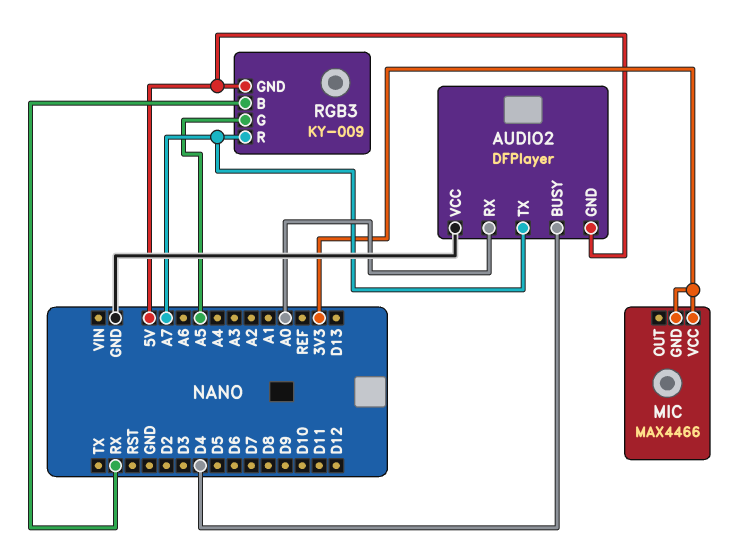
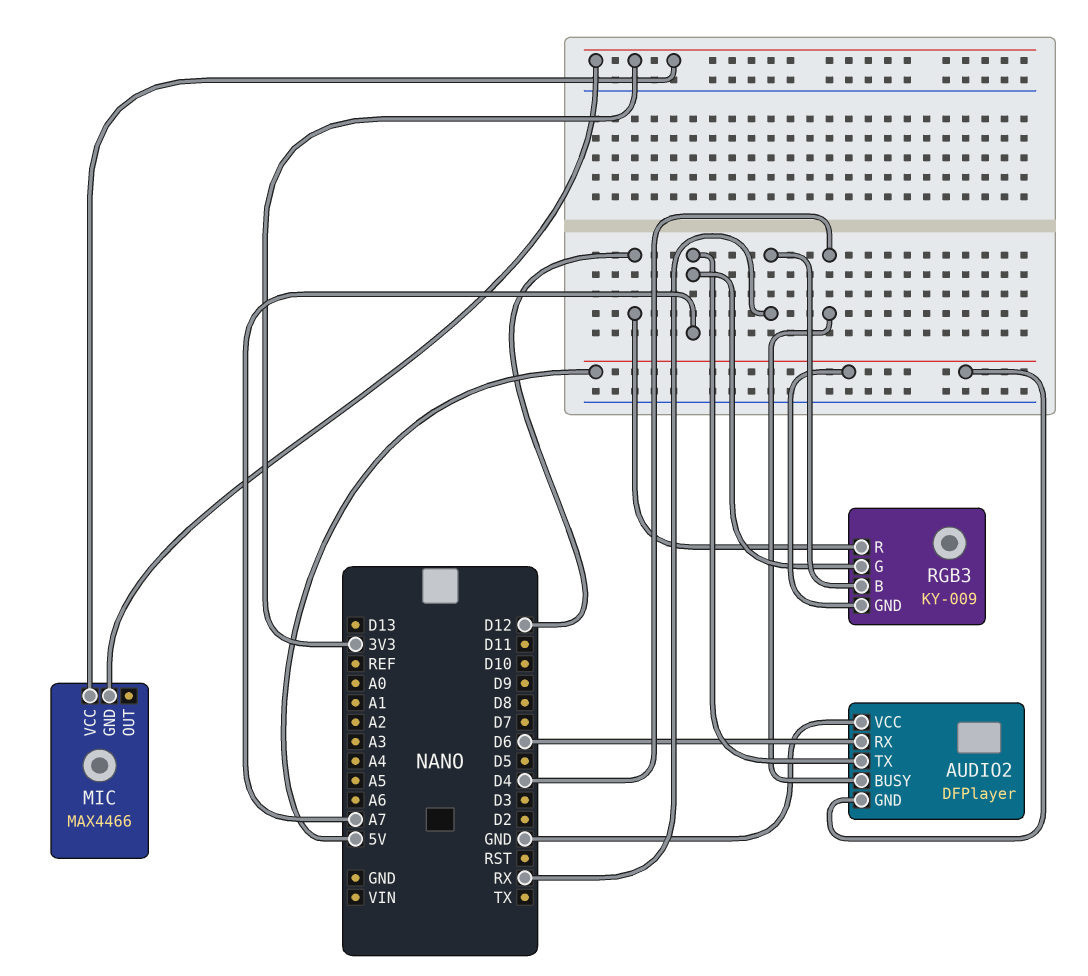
AUDIO2 pin RX: A0 -> D6
RGB3 pin G: A5 -> A7
RGB3 pin R: A7 -> D12

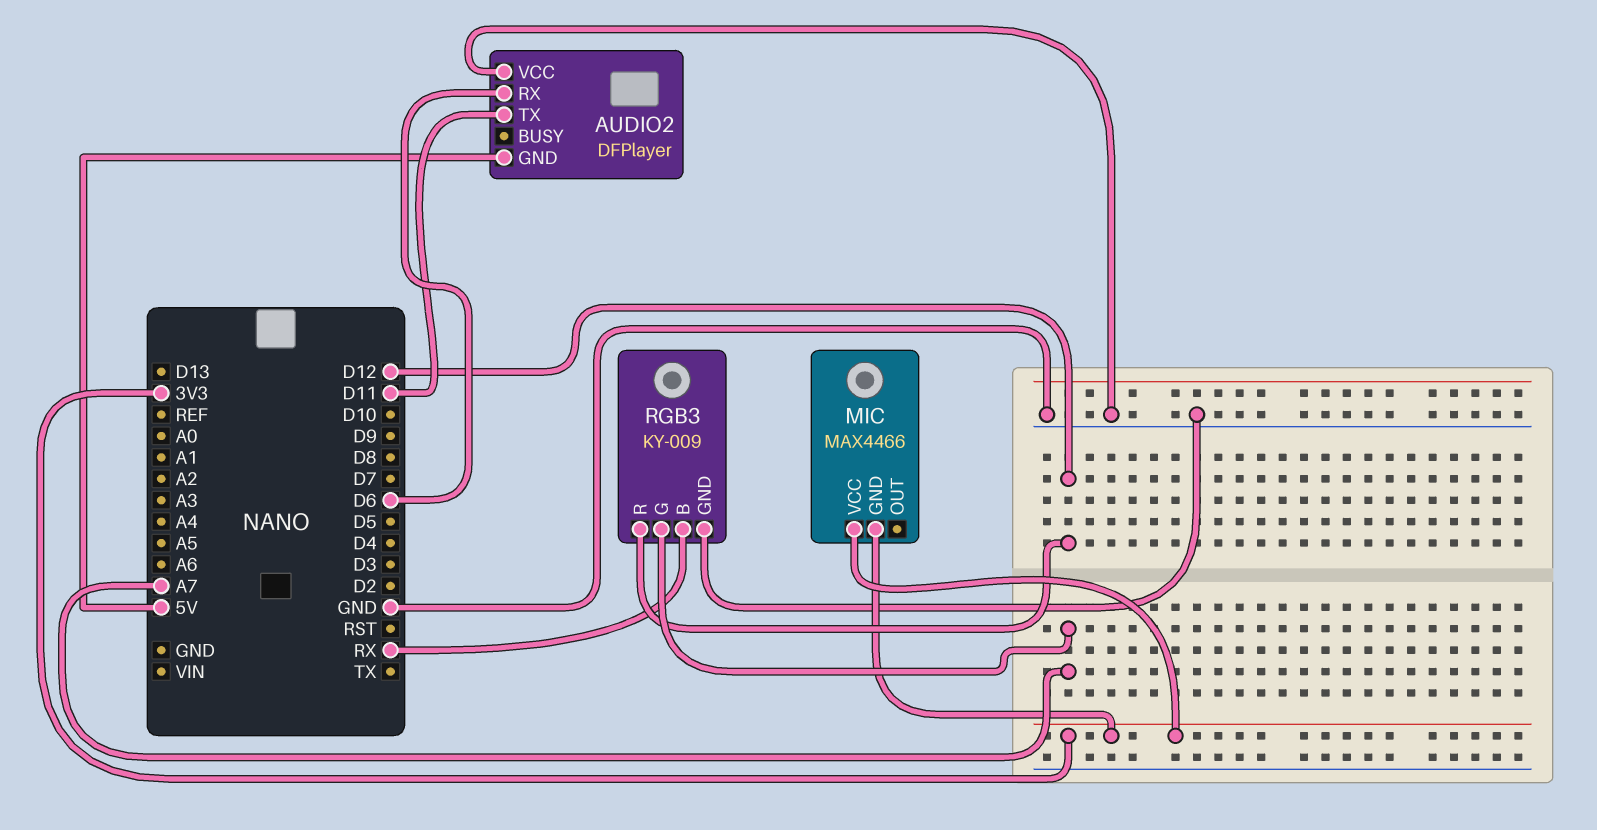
AUDIO2 pin BUSY: D4 -> none
AUDIO2 pin TX: A7 -> D11
RGB3 pin GND: 5V -> GND

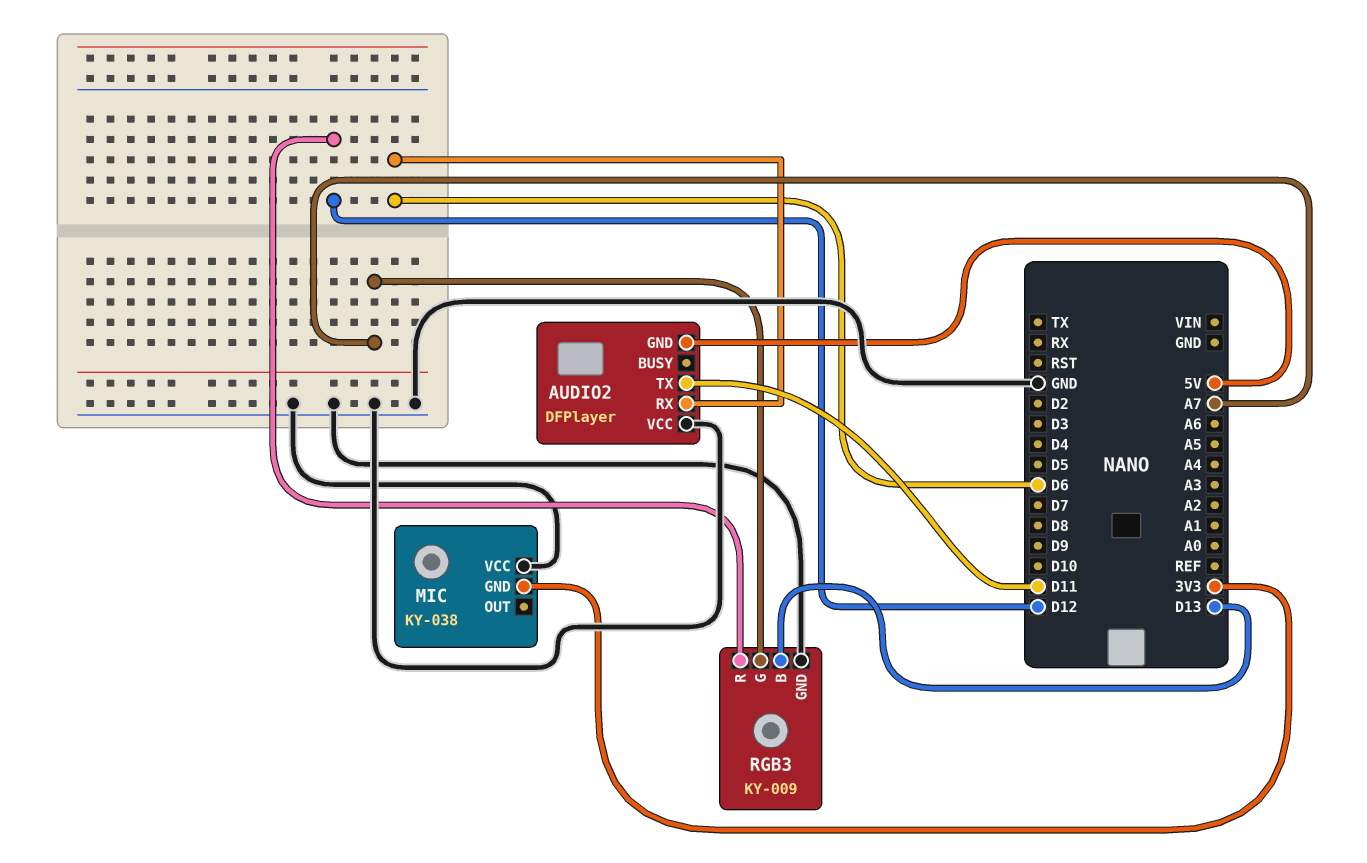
MIC: MAX4466 -> KY-038
MIC pin VCC: 3V3 -> GND
RGB3 pin B: RX -> D13

